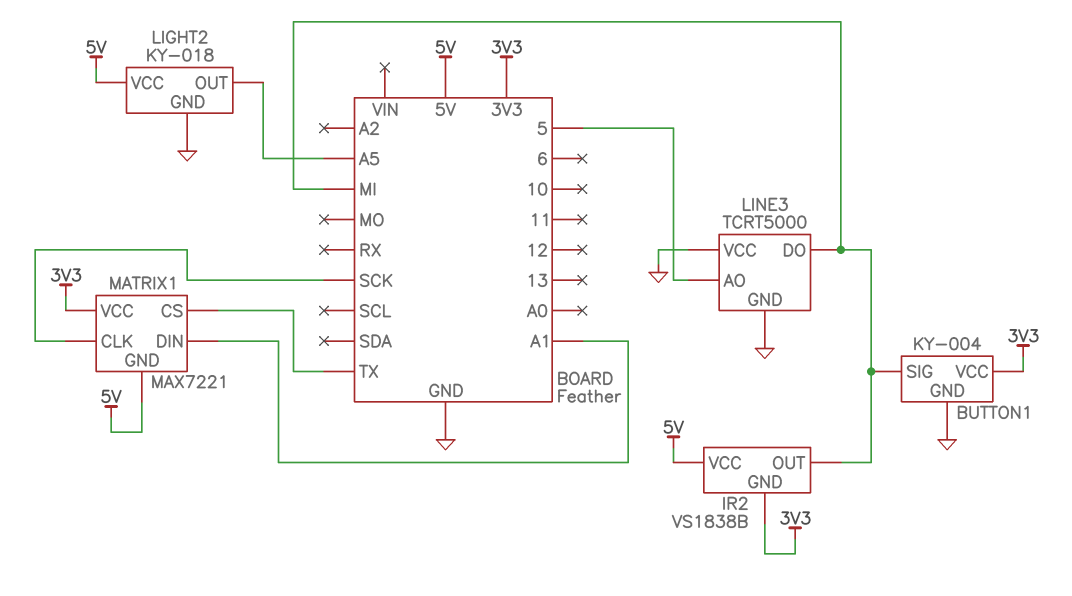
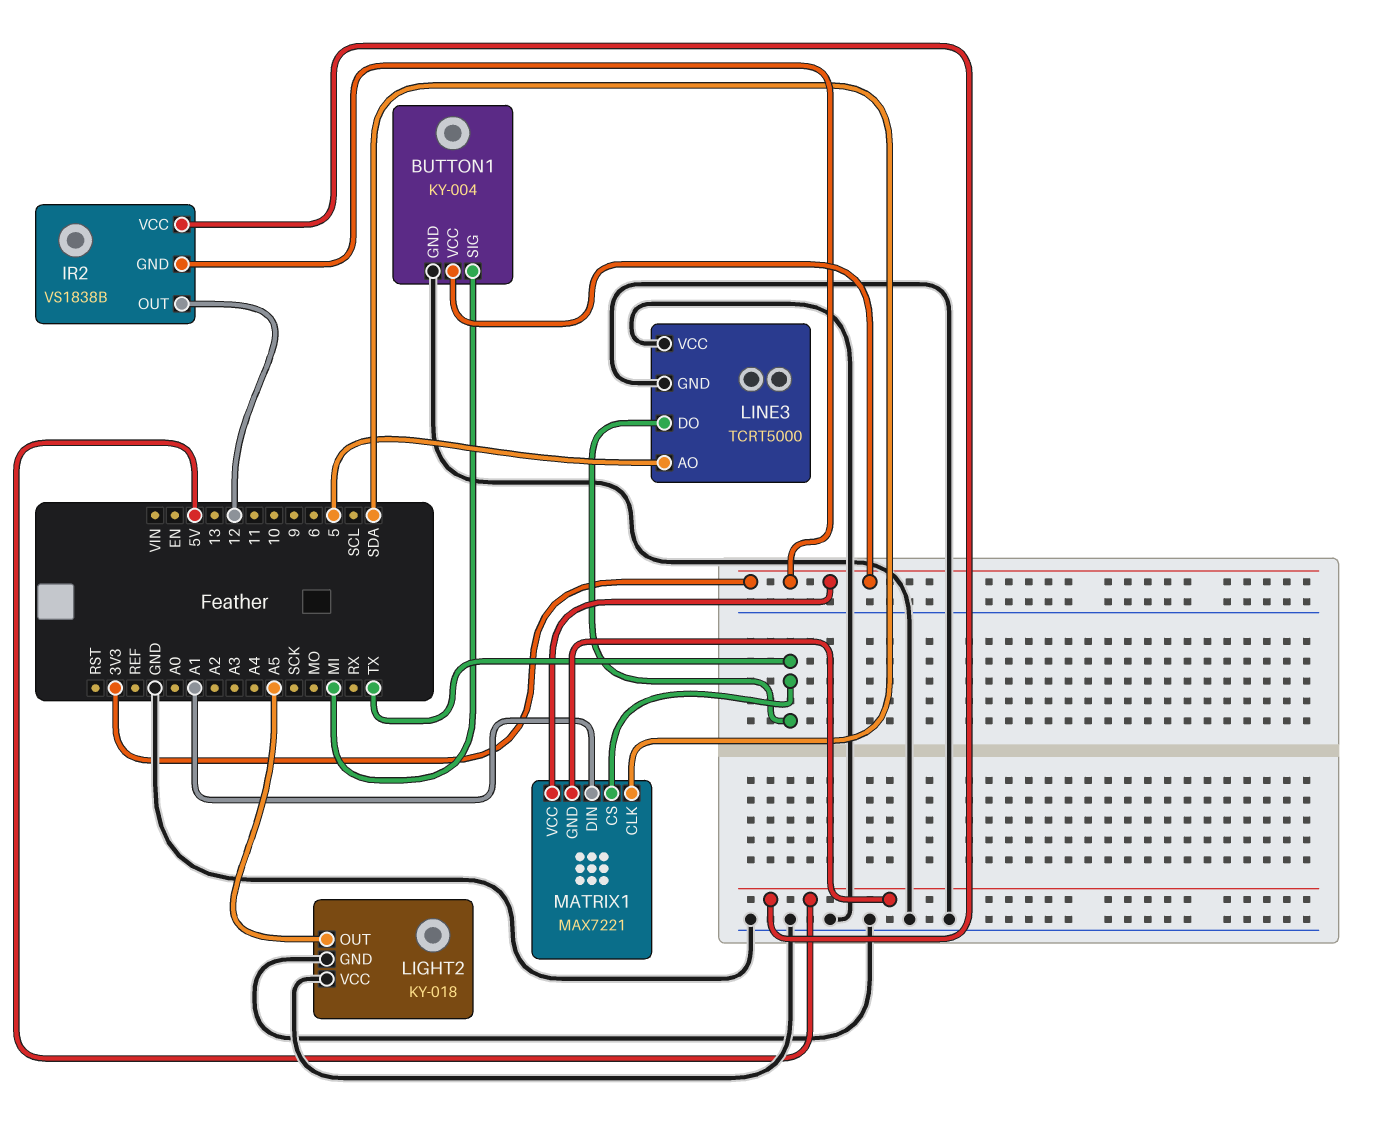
IR2 pin OUT: MI -> 12
LIGHT2 pin VCC: 5V -> GND
LINE3 pin DO: MI -> TX
MATRIX1 pin CLK: SCK -> SDA

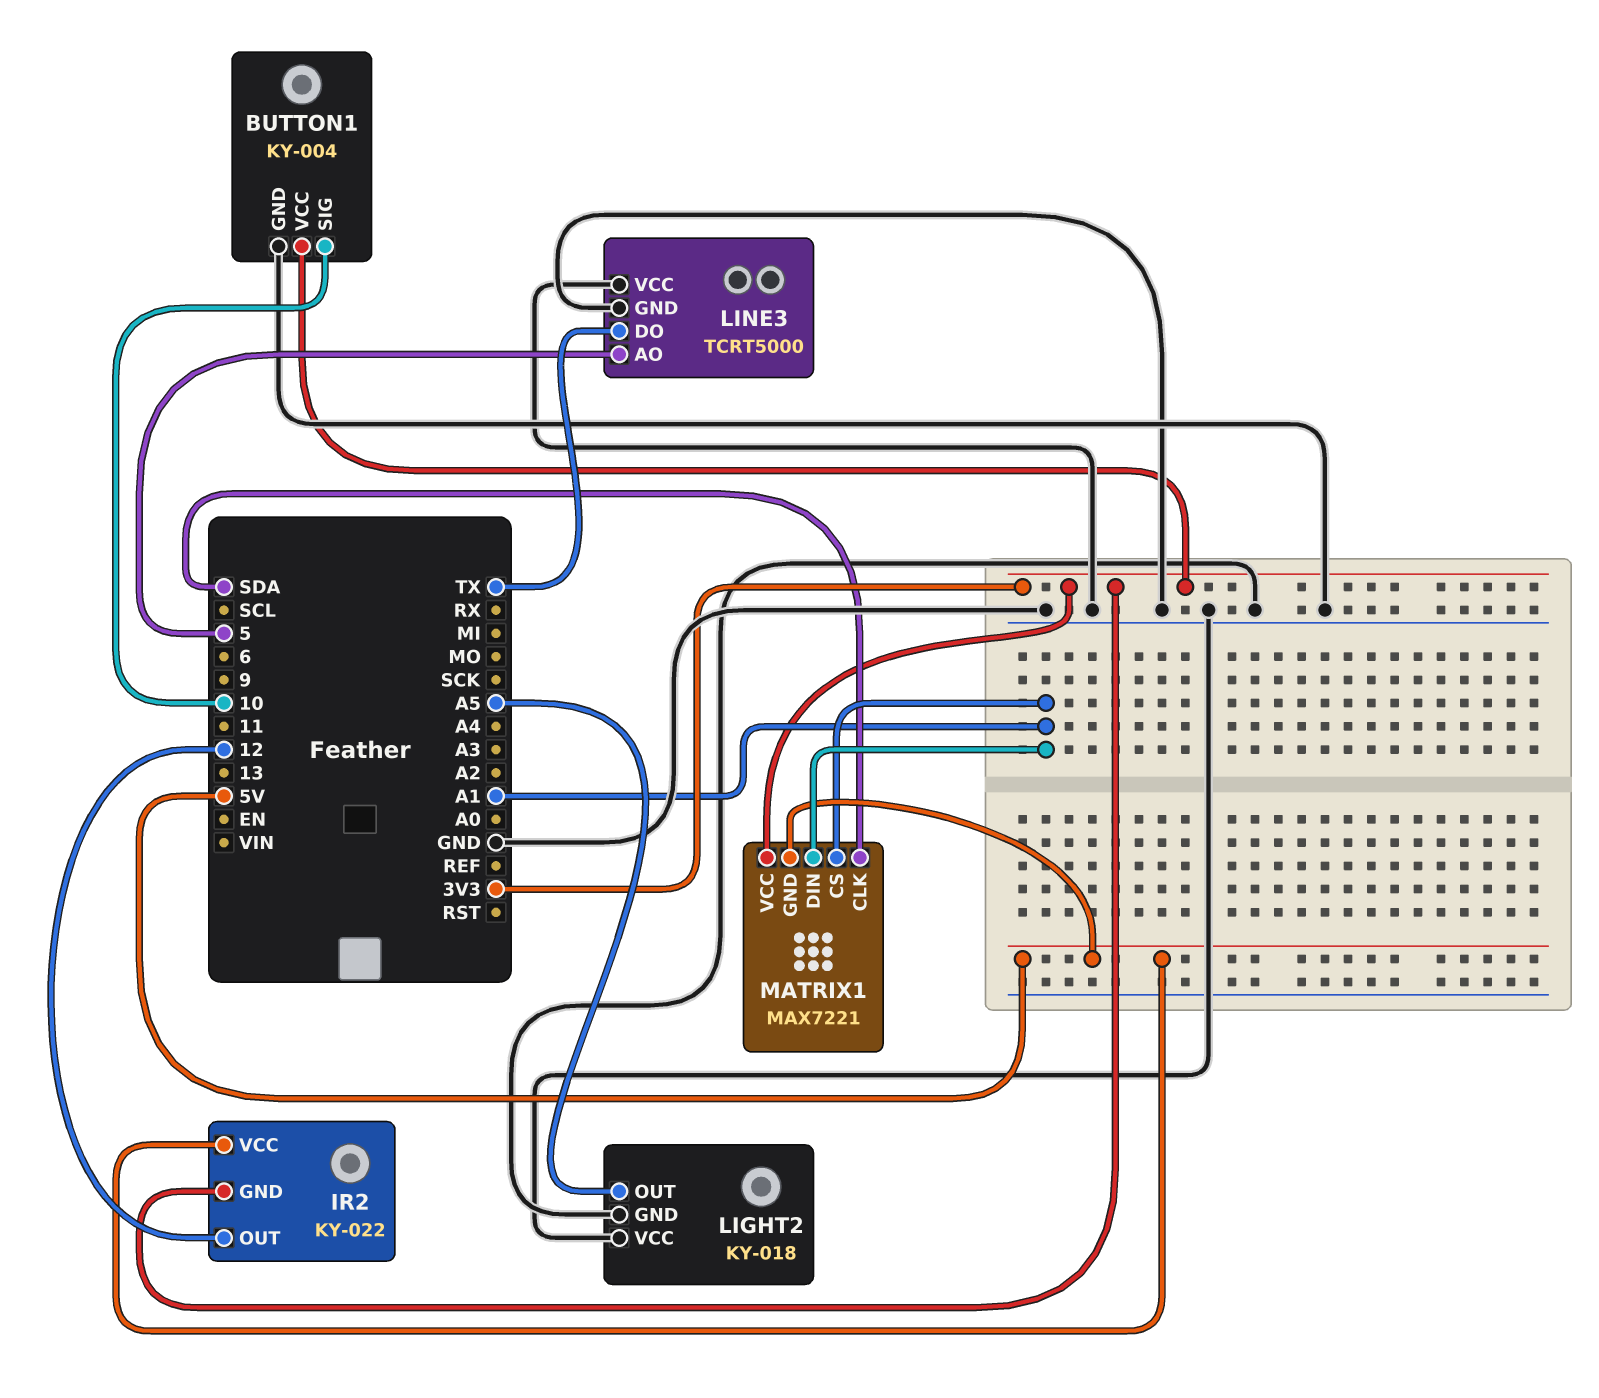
BUTTON1 pin SIG: MI -> 10
IR2: VS1838B -> KY-022
MATRIX1 pin CS: TX -> A1

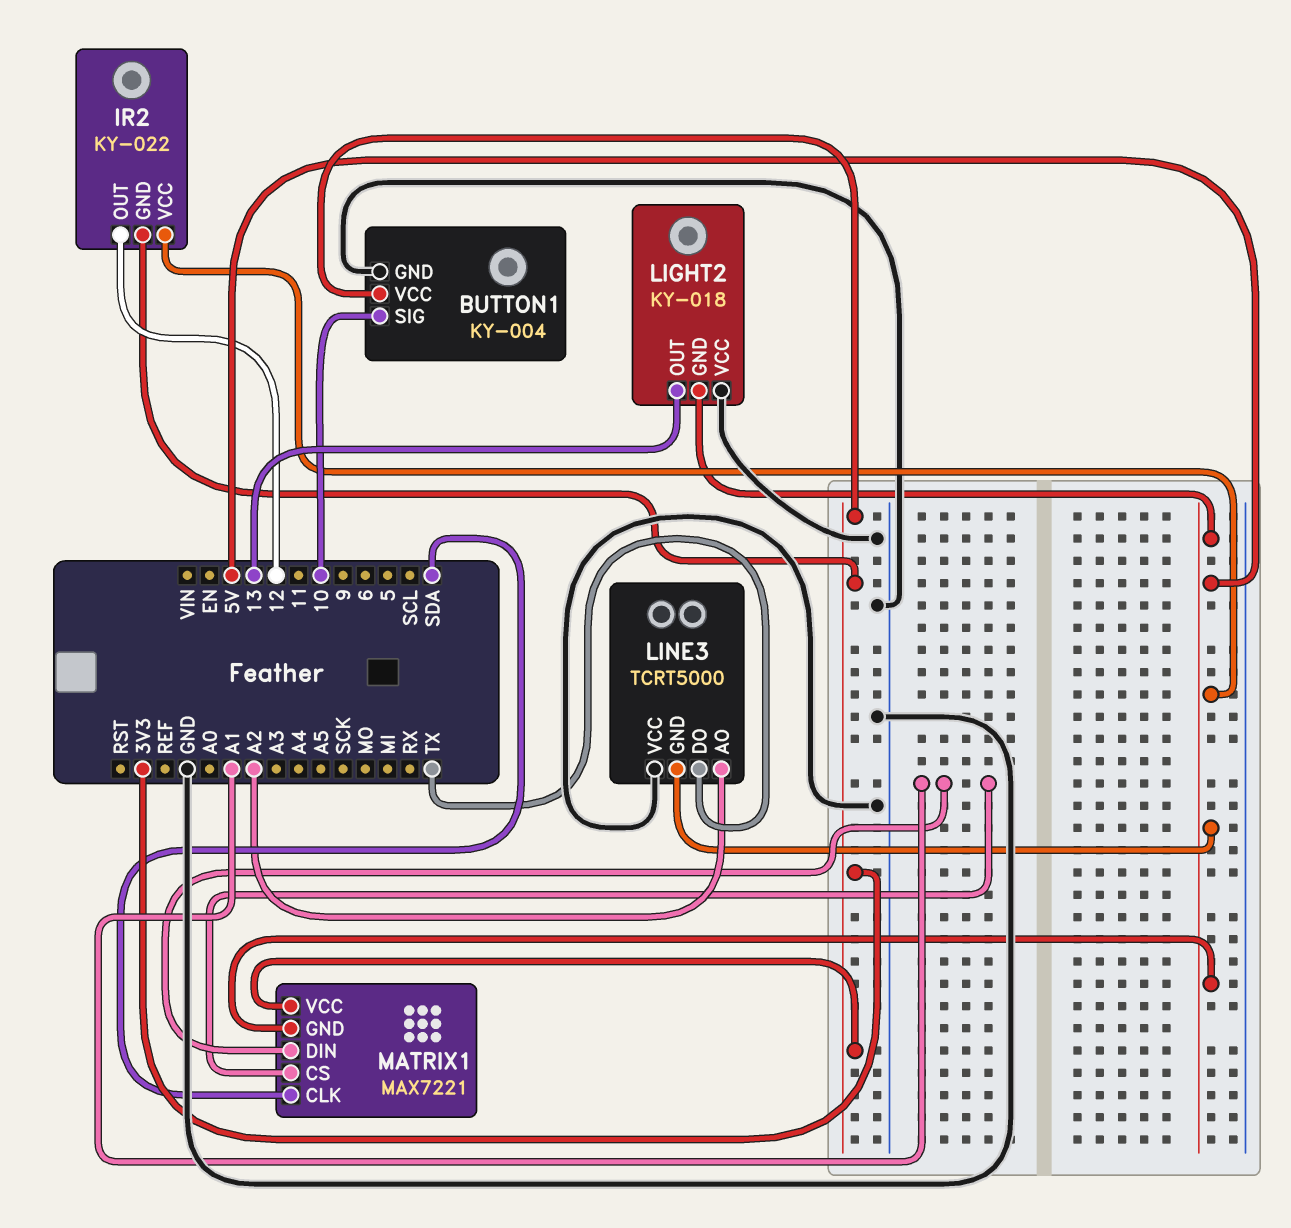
LIGHT2 pin GND: GND -> 5V
LIGHT2 pin OUT: A5 -> 13
LINE3 pin AO: 5 -> A2
LINE3 pin GND: GND -> 5V

